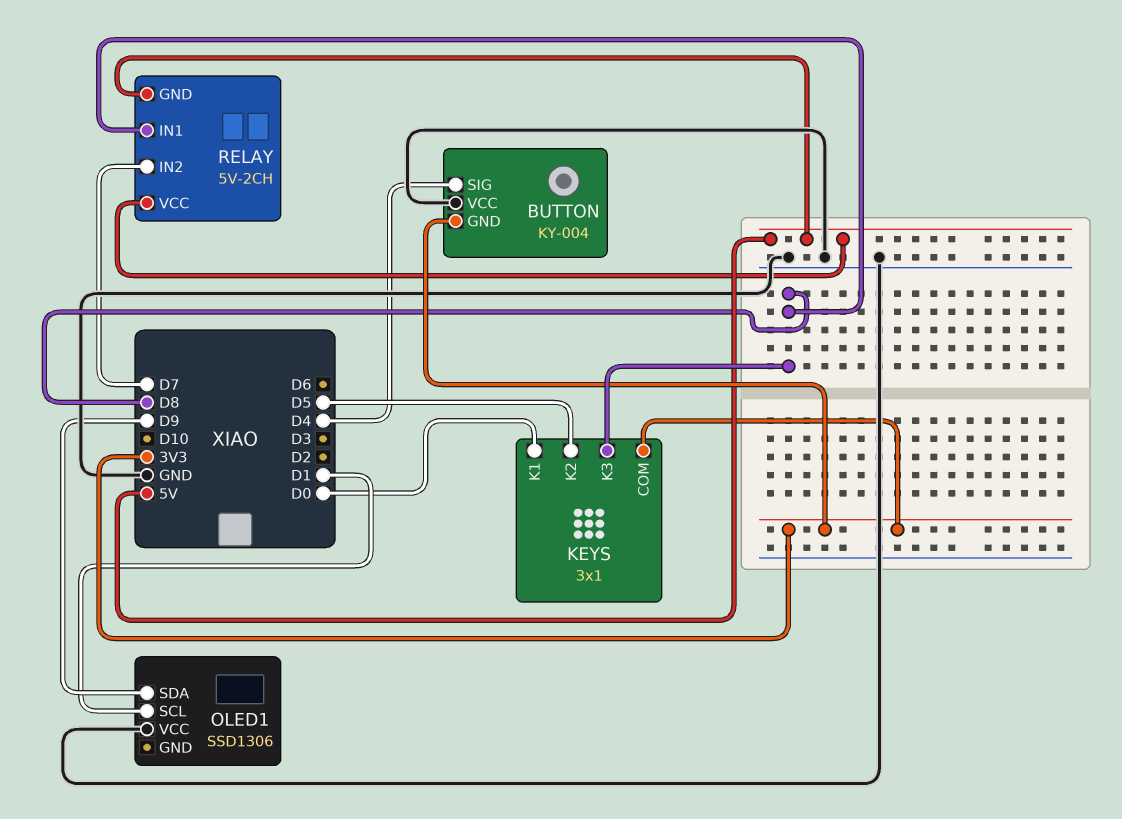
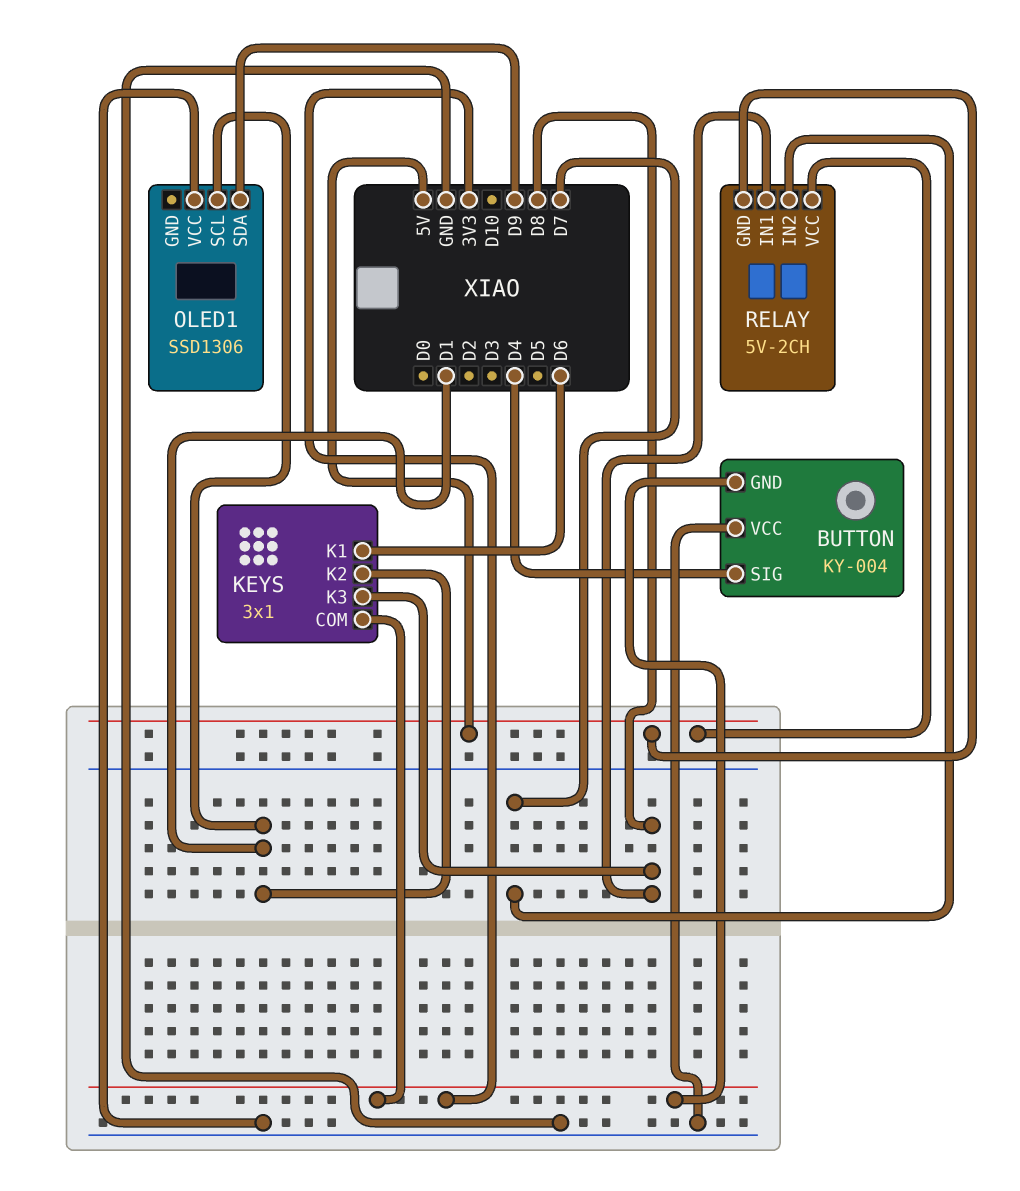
KEYS pin K1: D0 -> D6
KEYS pin K2: D5 -> D1

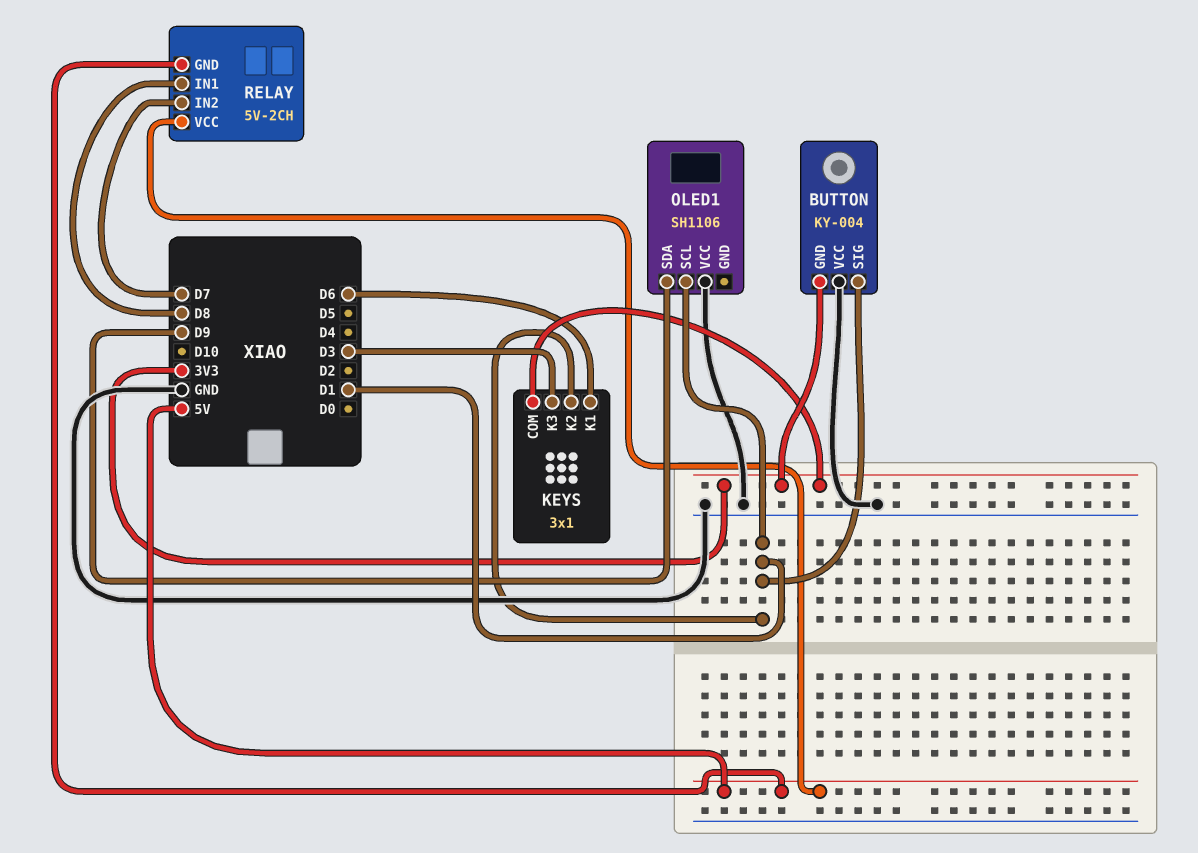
BUTTON pin SIG: D4 -> D1
KEYS pin K3: D8 -> D3
OLED1: SSD1306 -> SH1106

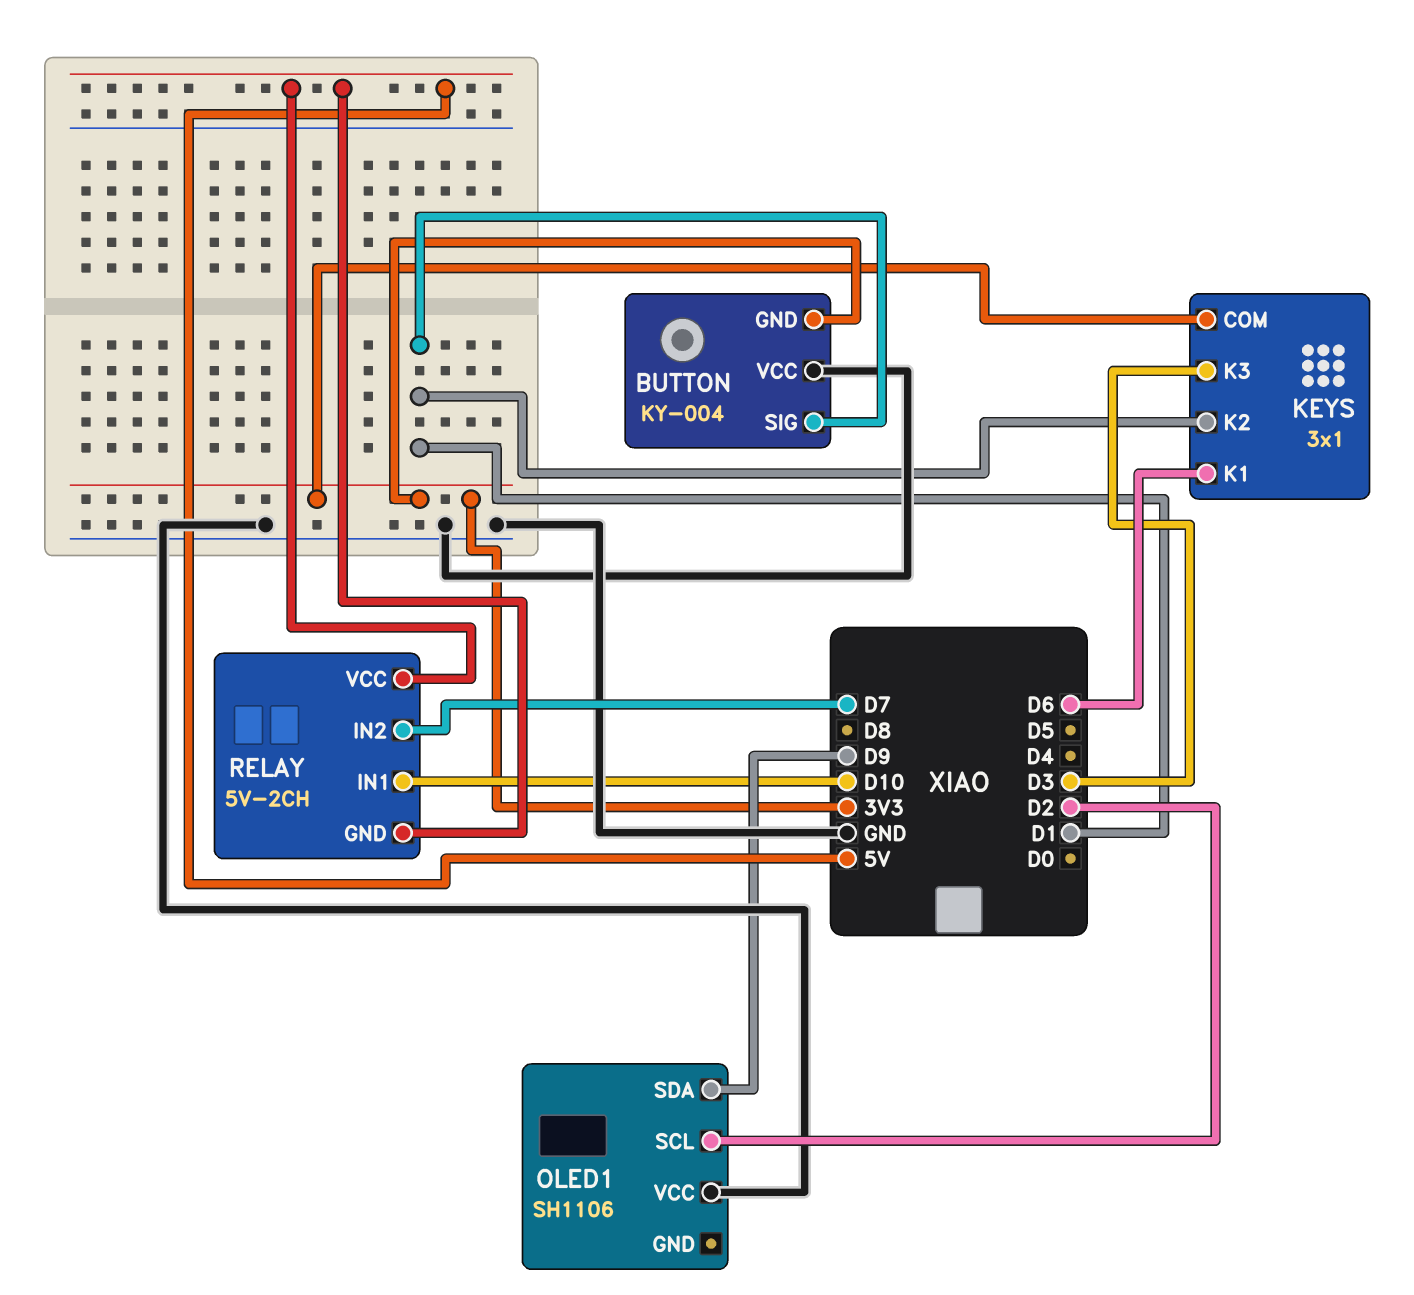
OLED1 pin SCL: D1 -> D2
RELAY pin IN1: D8 -> D10

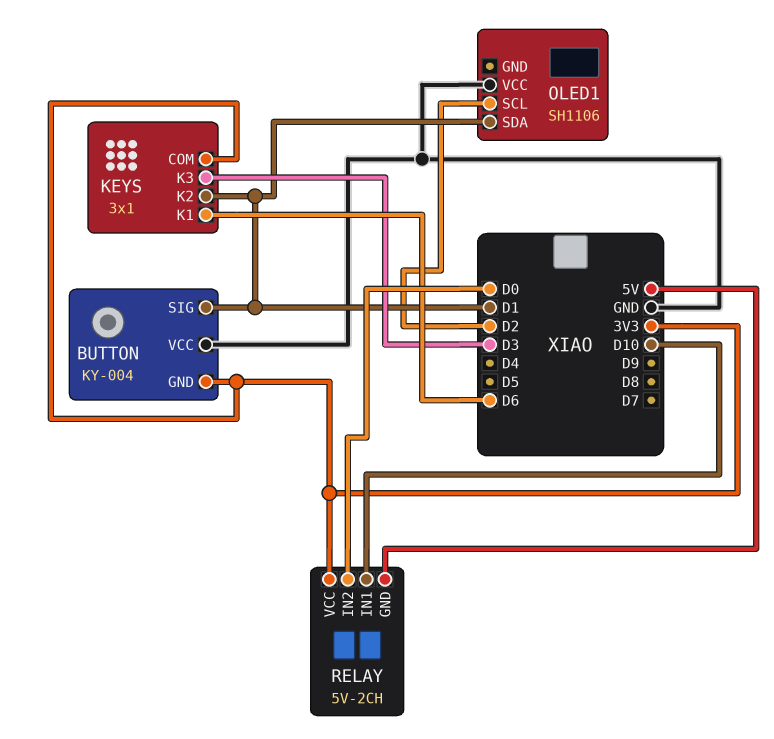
OLED1 pin SDA: D9 -> D1
RELAY pin IN2: D7 -> D0
RELAY pin VCC: 5V -> 3V3

